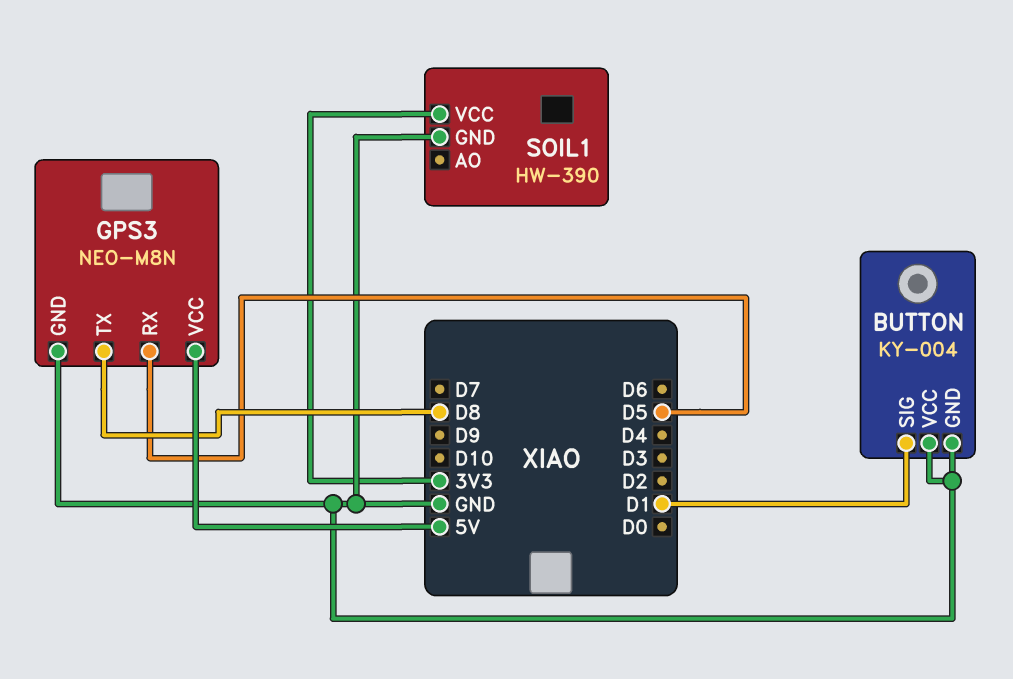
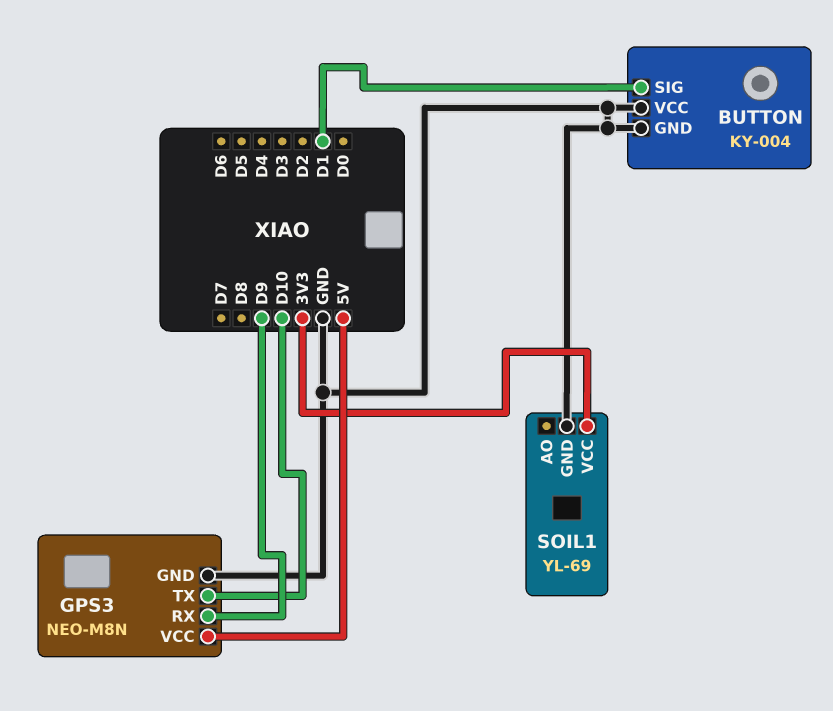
GPS3 pin RX: D5 -> D9
GPS3 pin TX: D8 -> D10
SOIL1: HW-390 -> YL-69

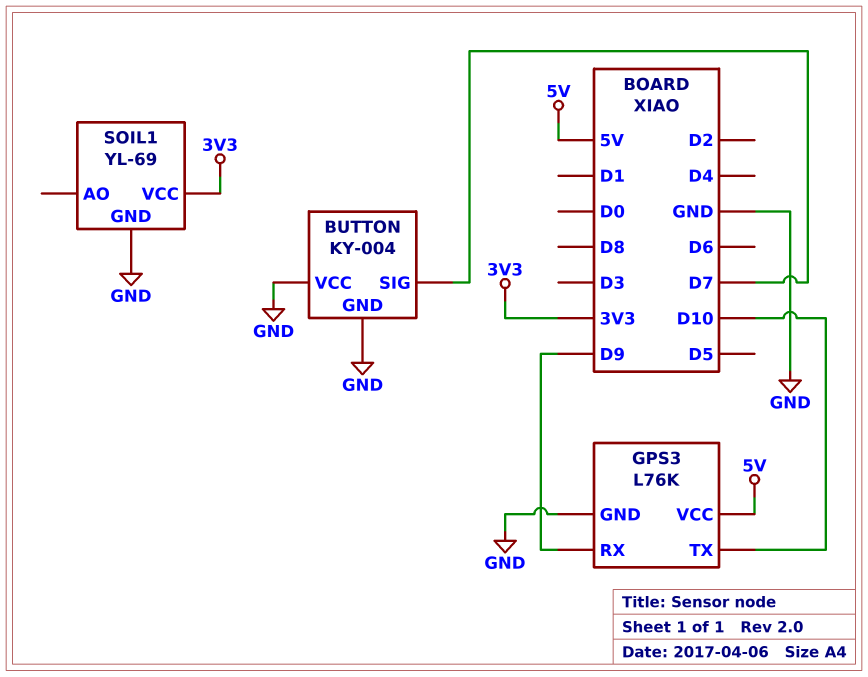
BUTTON pin SIG: D1 -> D7
GPS3: NEO-M8N -> L76K

